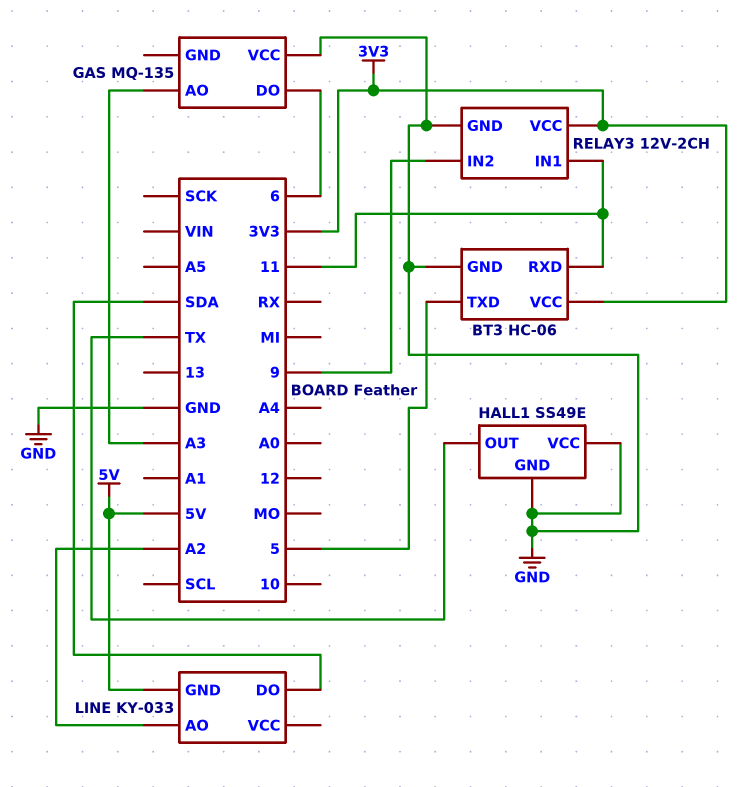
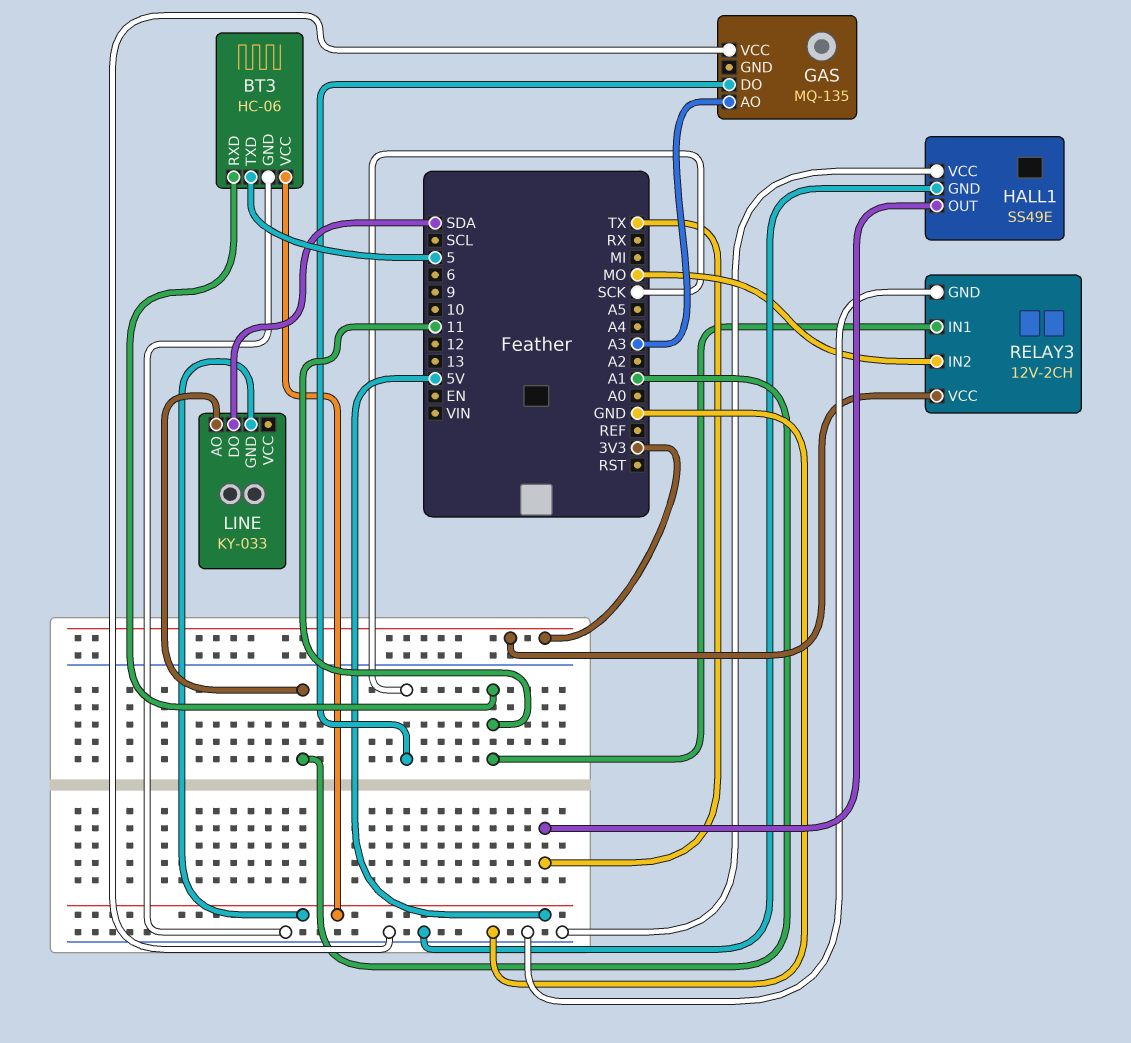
BT3 pin VCC: 3V3 -> 5V
GAS pin DO: 6 -> SCK
LINE pin AO: A2 -> A1
RELAY3 pin IN2: 9 -> MO

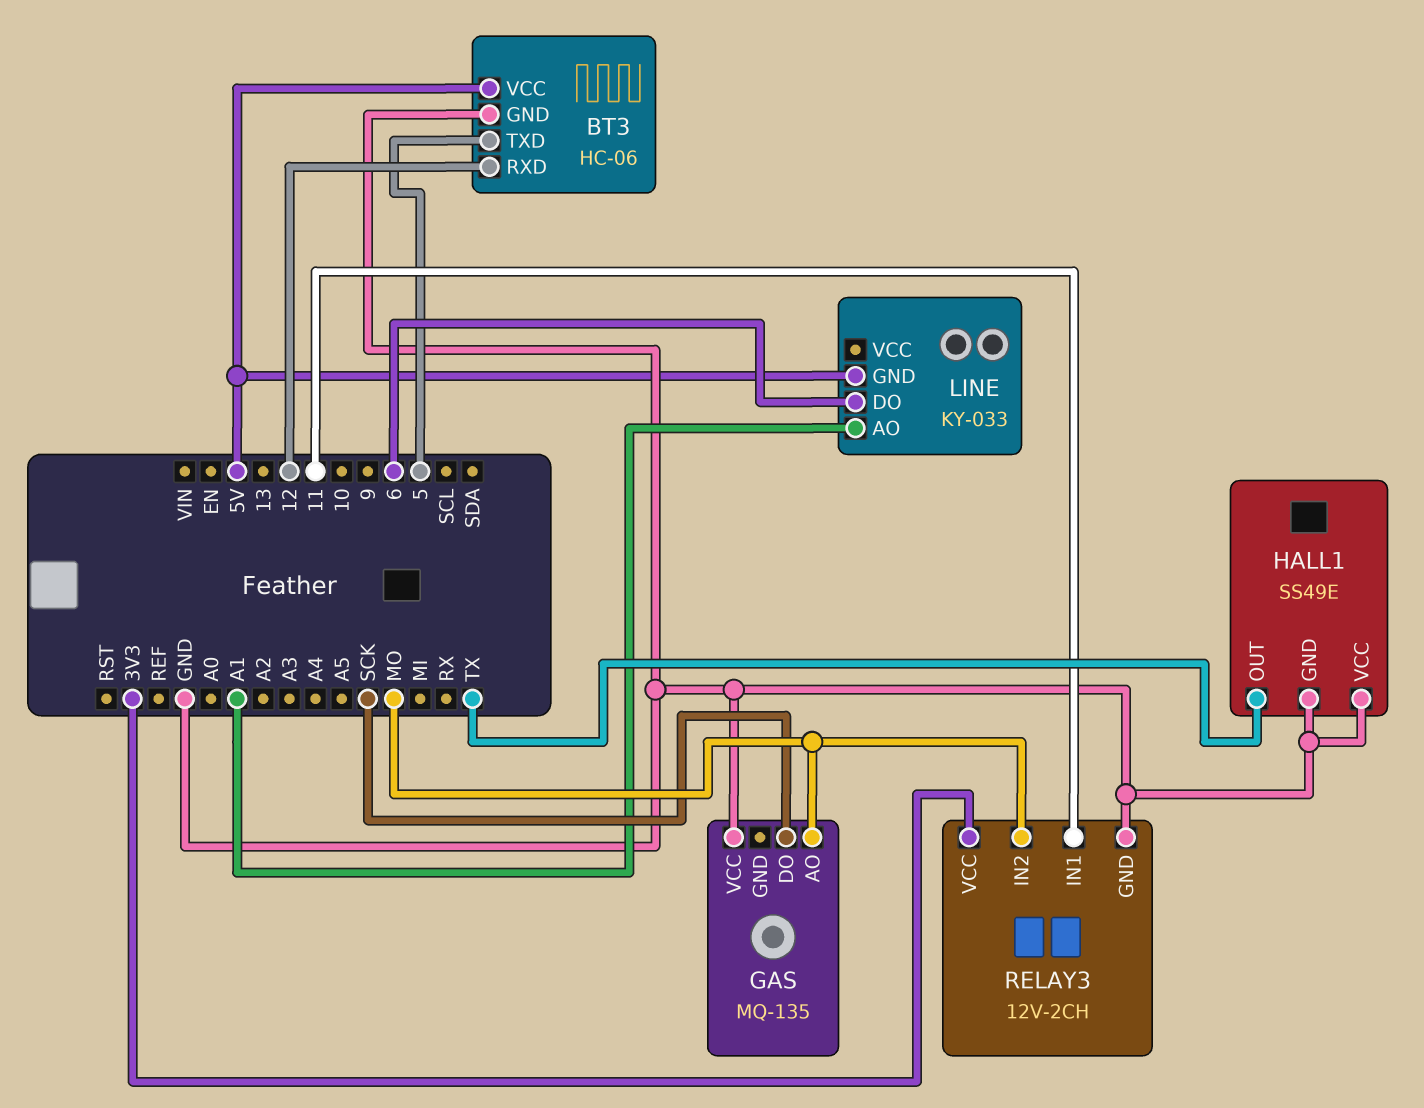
BT3 pin RXD: 11 -> 12
GAS pin AO: A3 -> MO
LINE pin DO: SDA -> 6

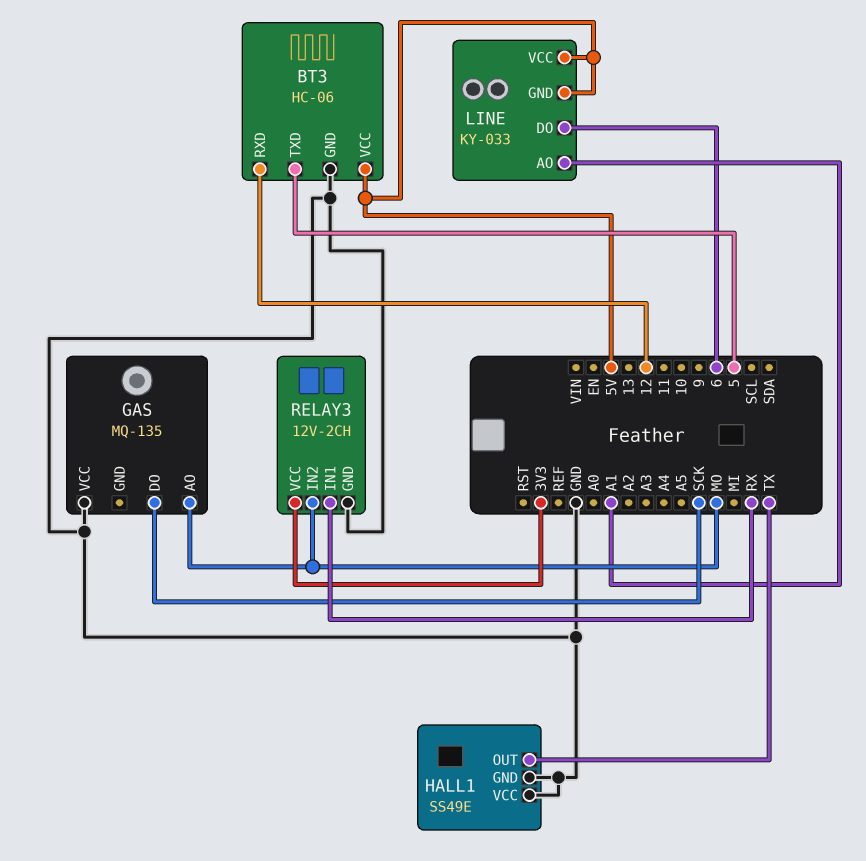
LINE pin VCC: none -> 5V
RELAY3 pin IN1: 11 -> RX

